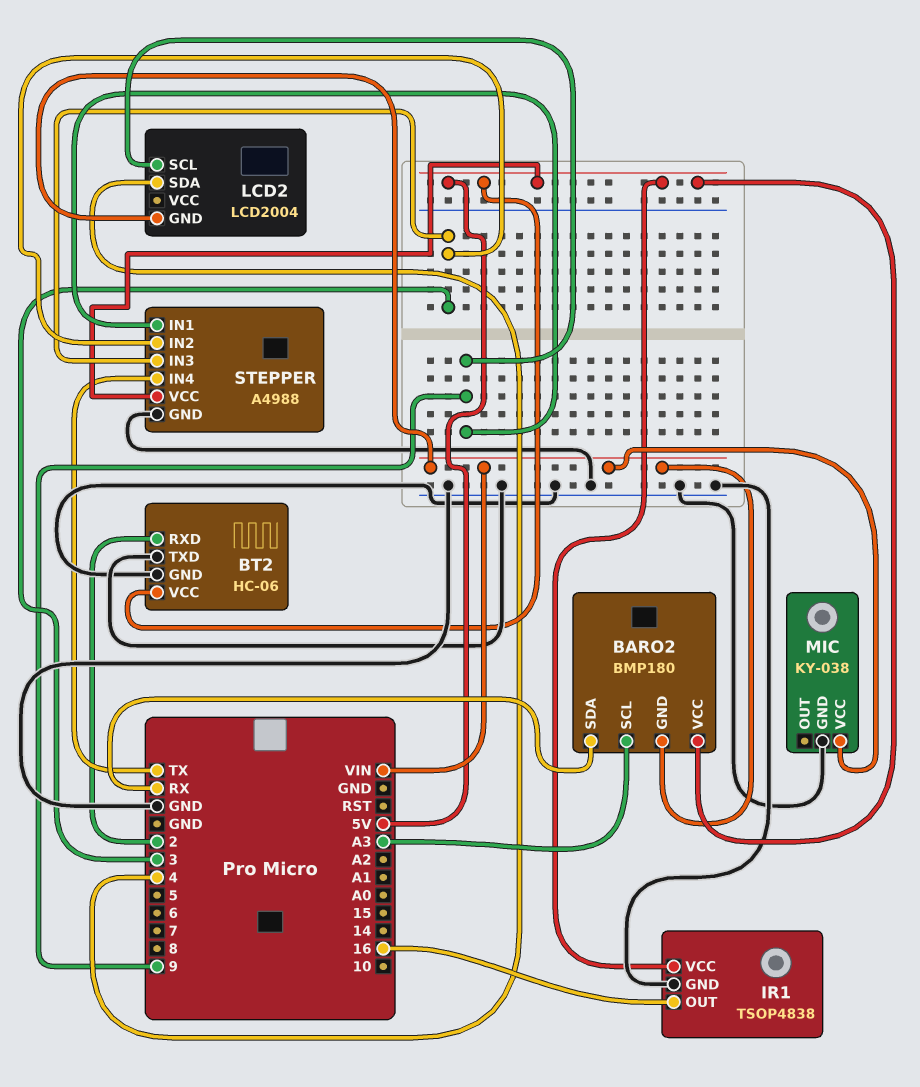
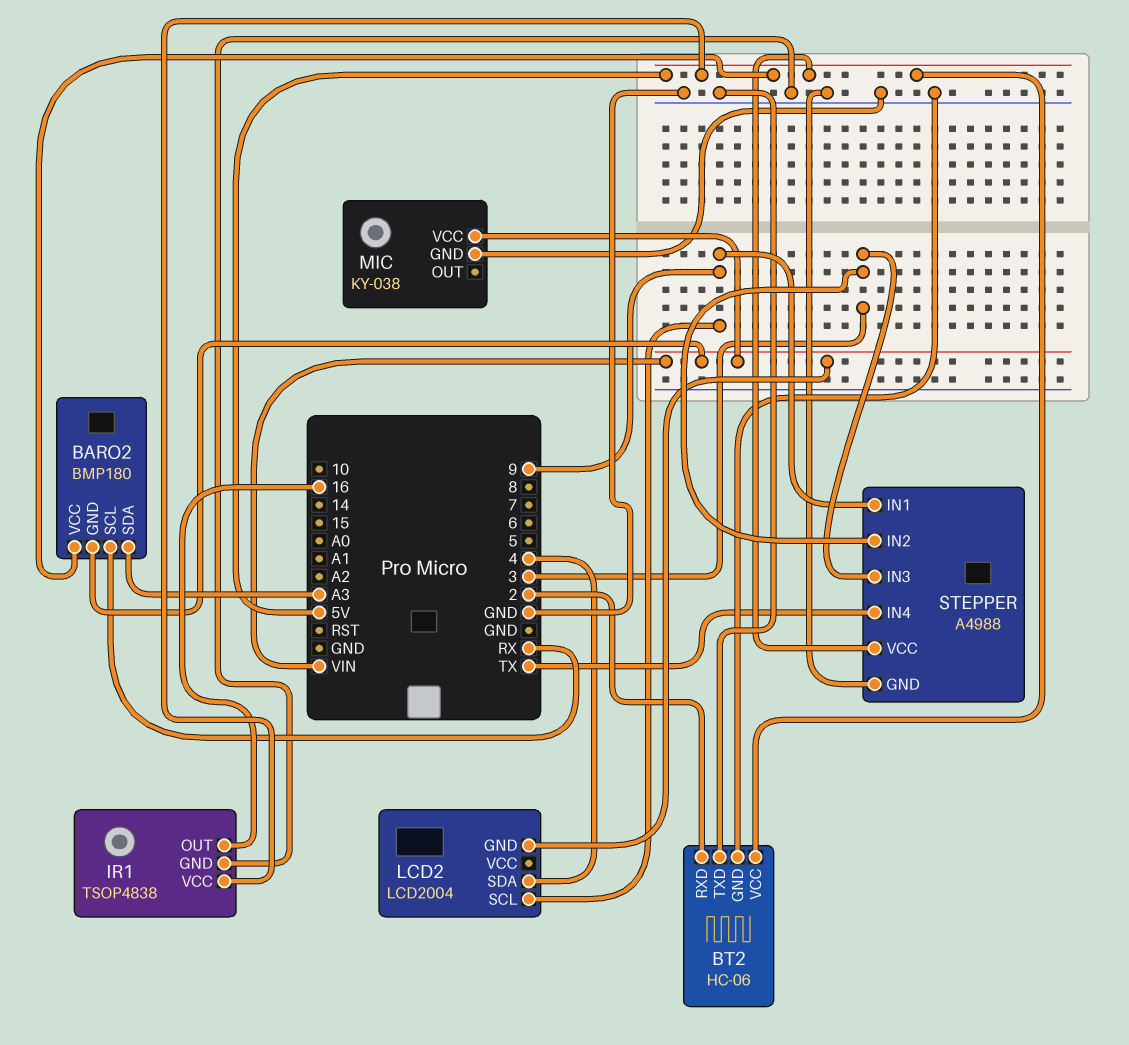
BARO2 pin SCL: A3 -> RX
BARO2 pin SDA: RX -> A3

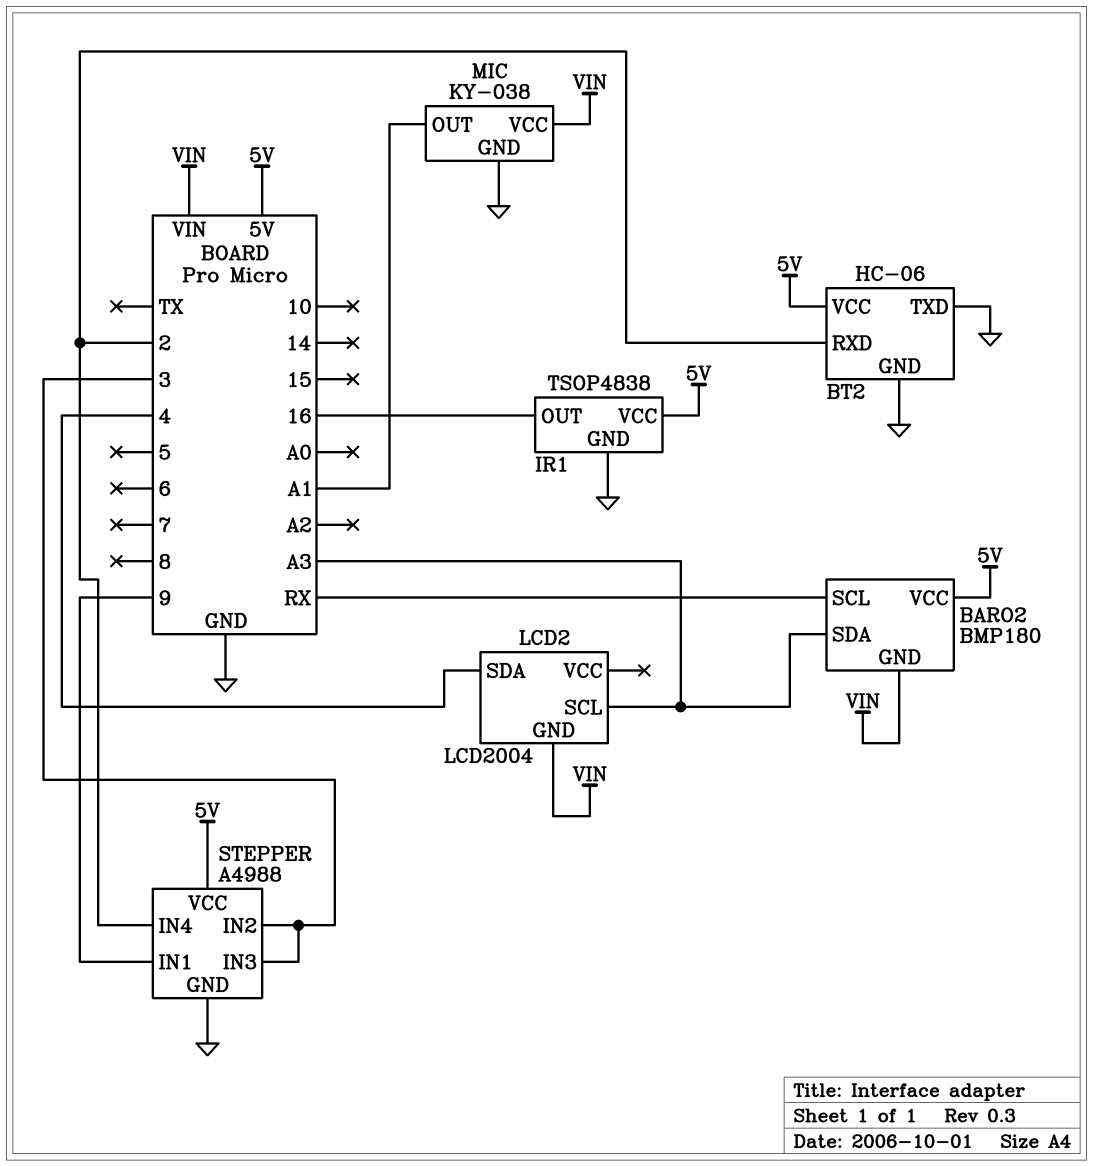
LCD2 pin SCL: 9 -> A3
MIC pin OUT: none -> A1
STEPPER pin IN4: TX -> 2

